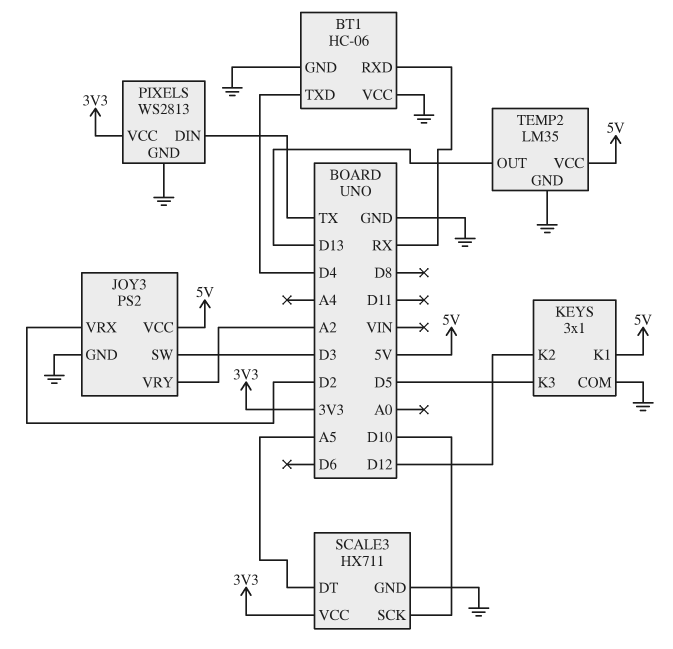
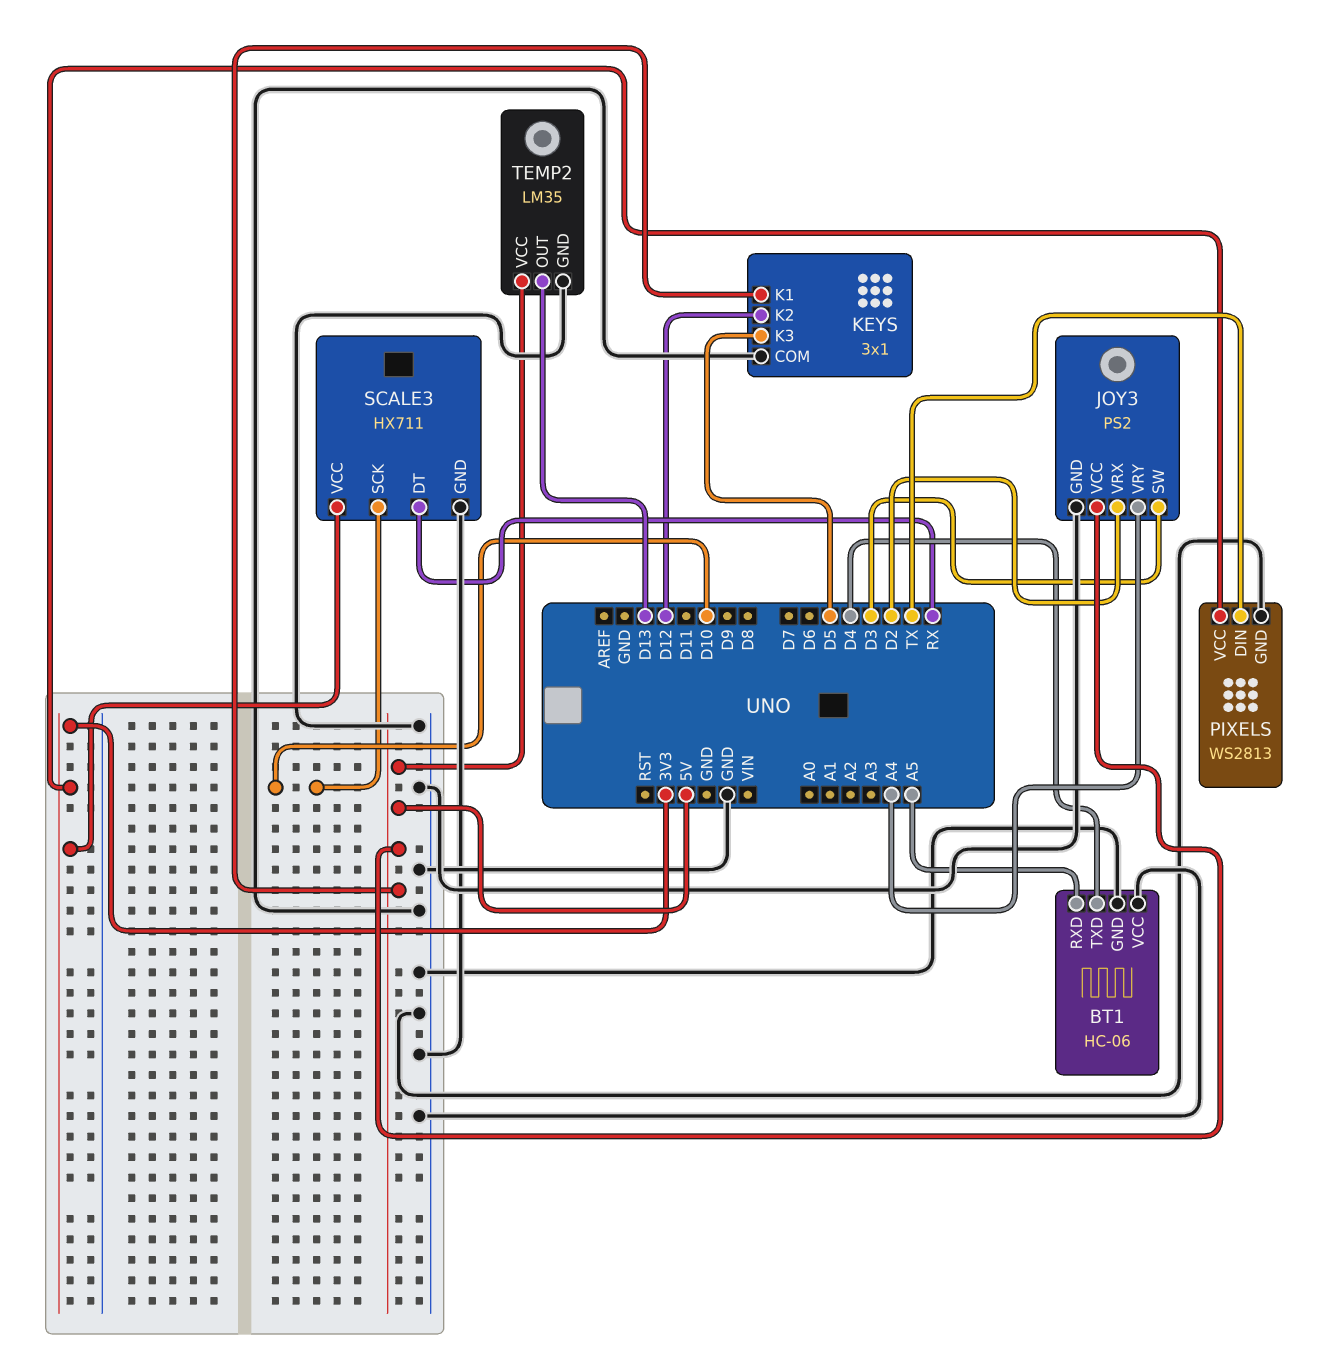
BT1 pin RXD: RX -> A5
JOY3 pin VRY: A2 -> A4
SCALE3 pin DT: A5 -> RX

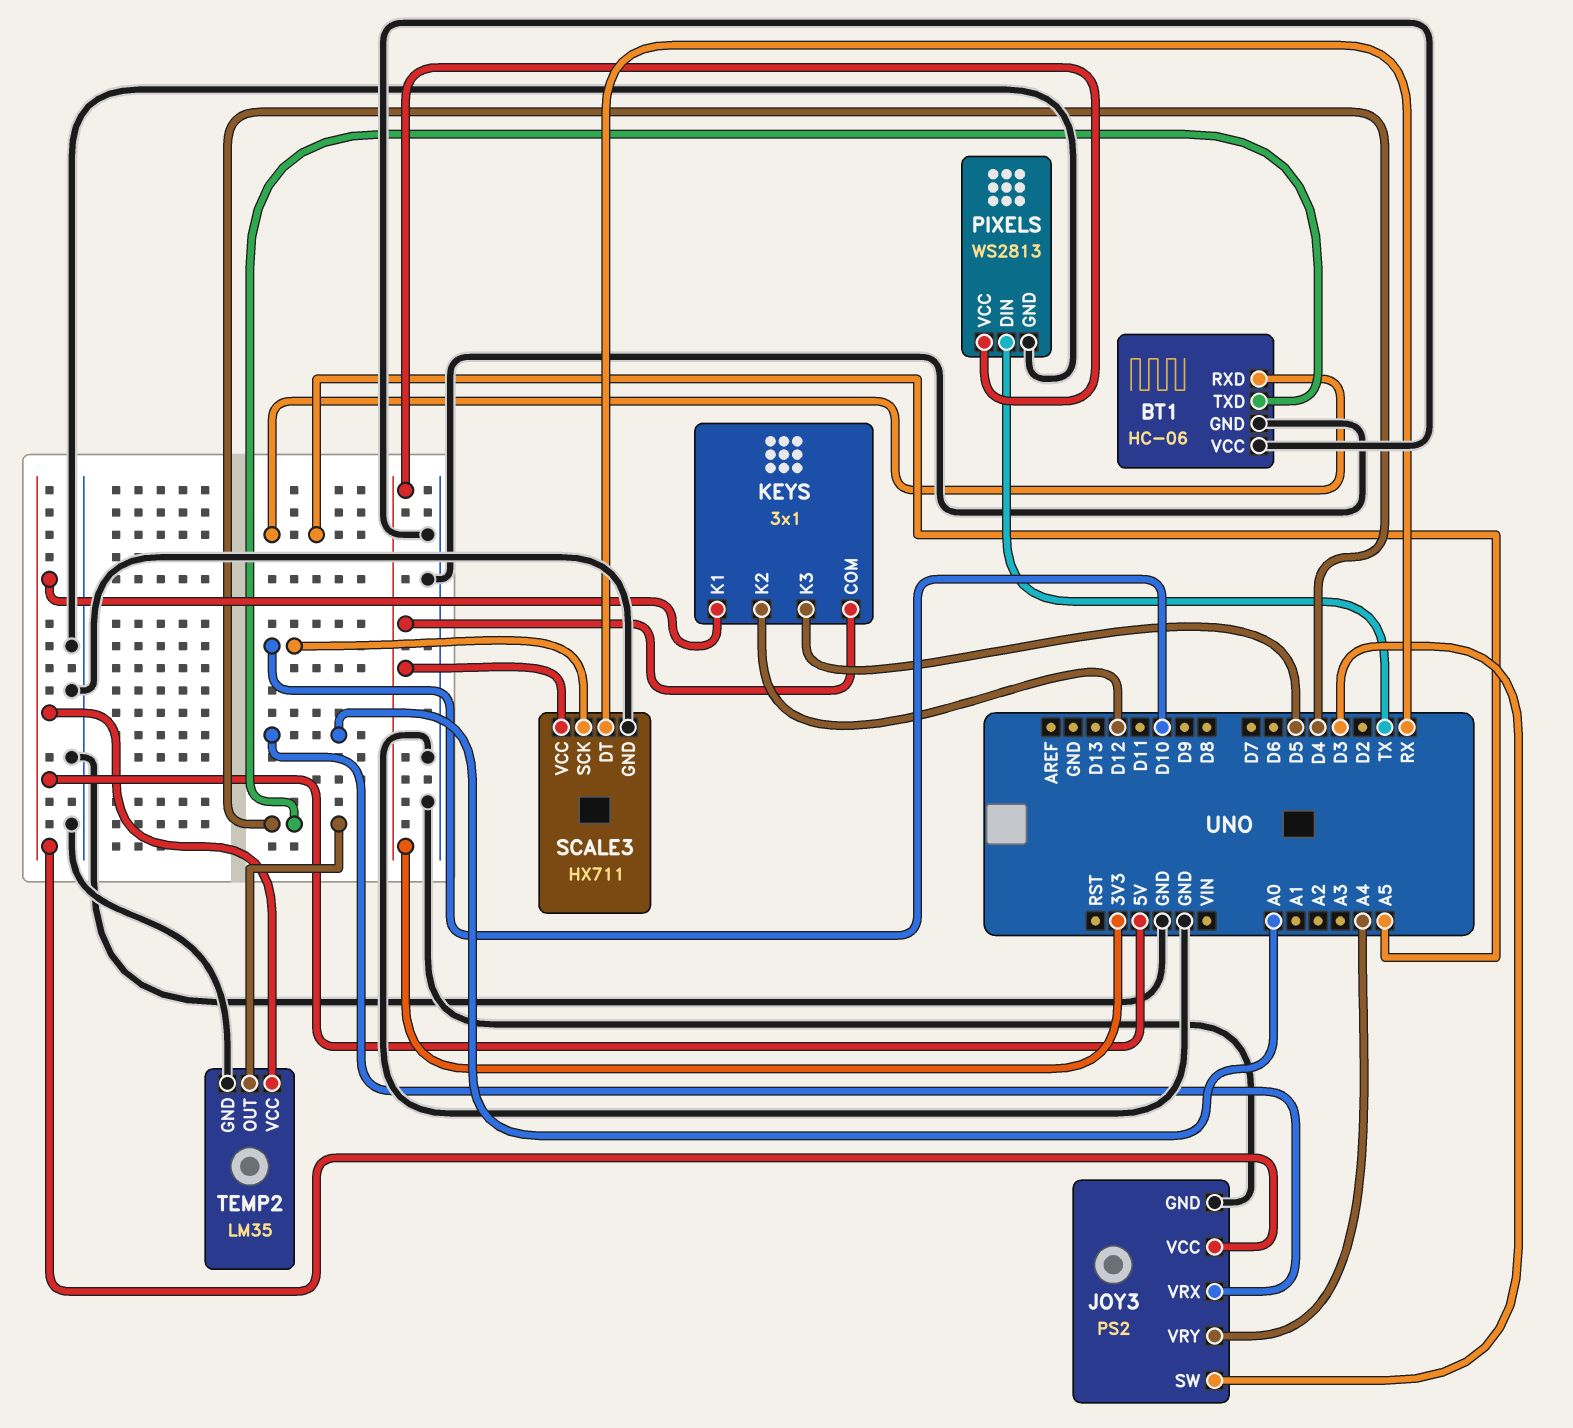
JOY3 pin VRX: D2 -> A0
KEYS pin COM: GND -> 3V3
TEMP2 pin OUT: D13 -> D4

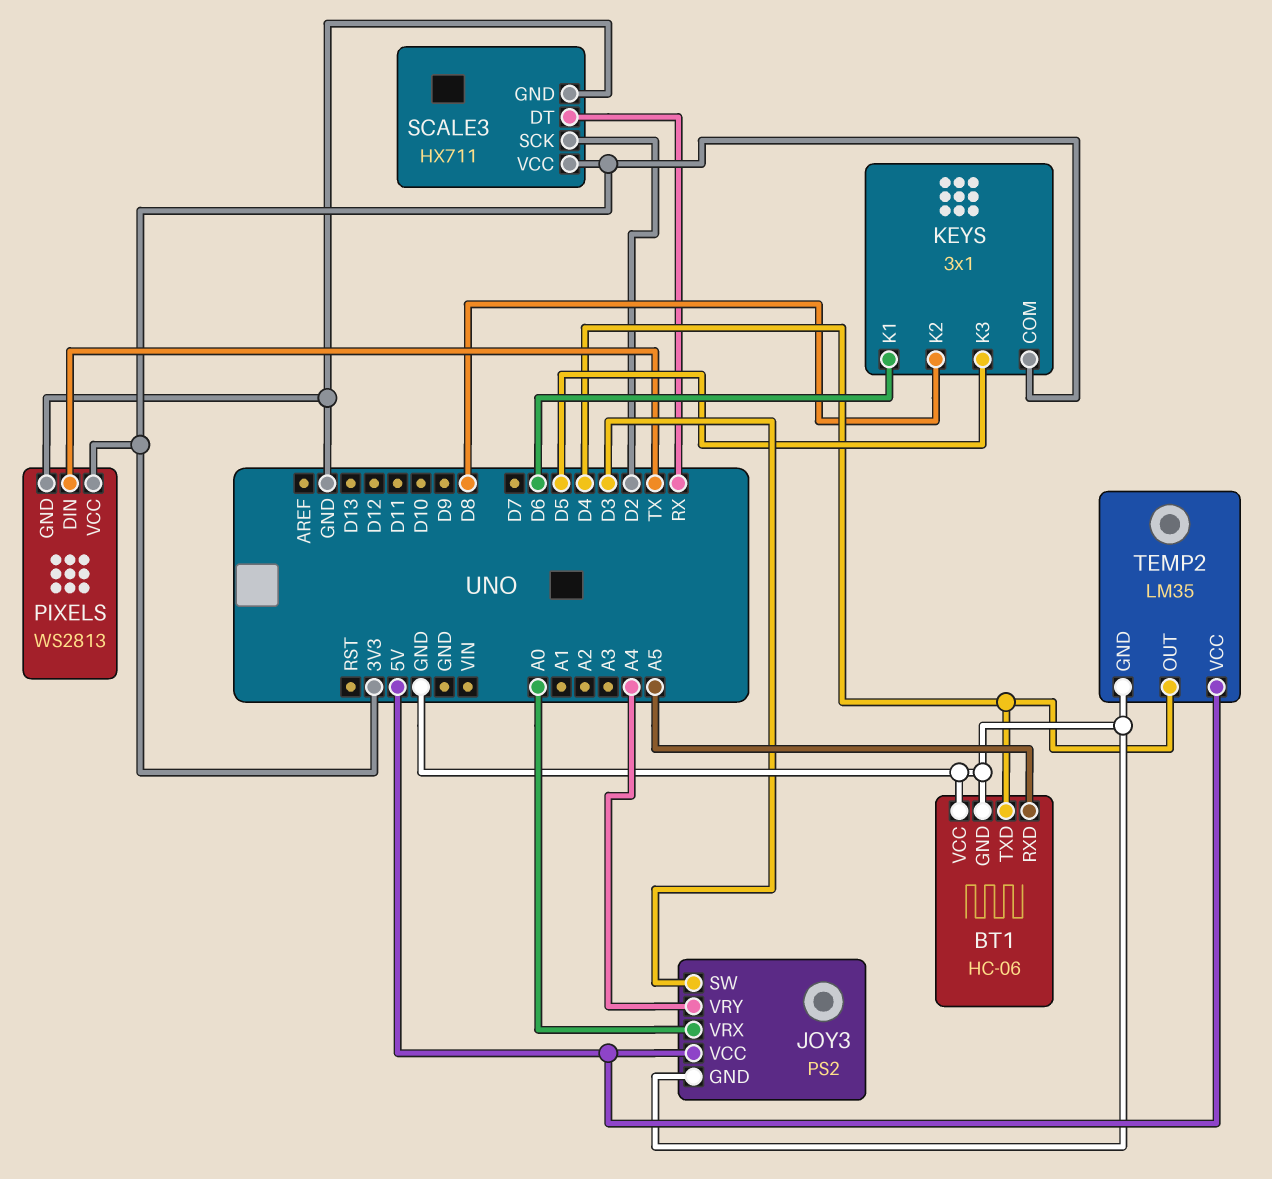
KEYS pin K1: 5V -> D6
KEYS pin K2: D12 -> D8
SCALE3 pin SCK: D10 -> D2

